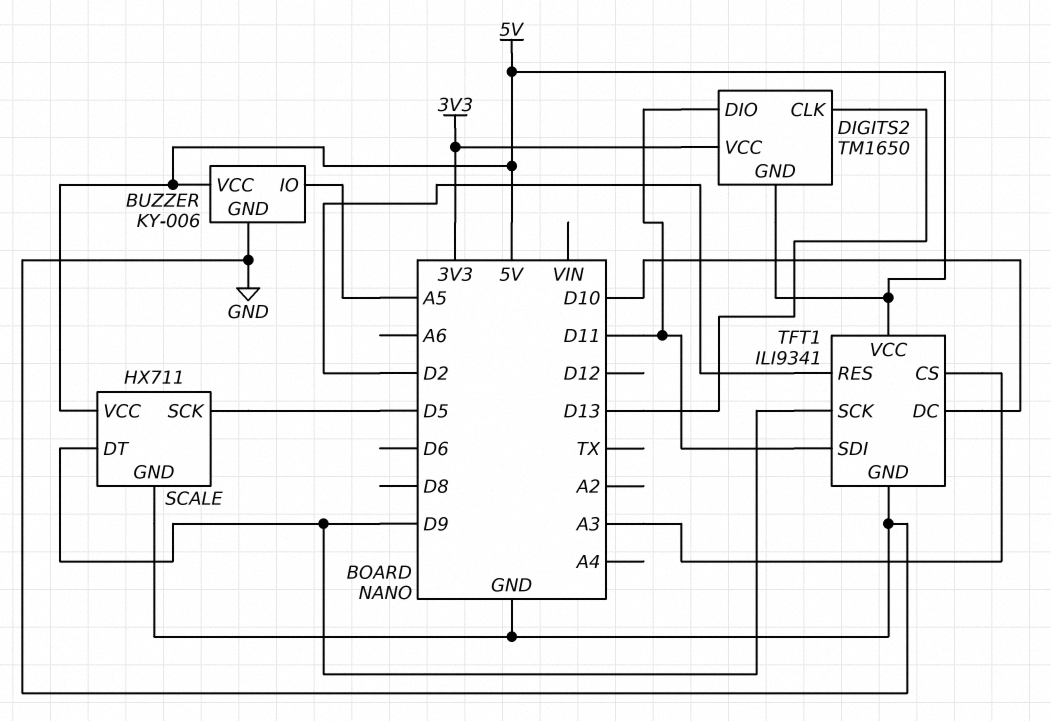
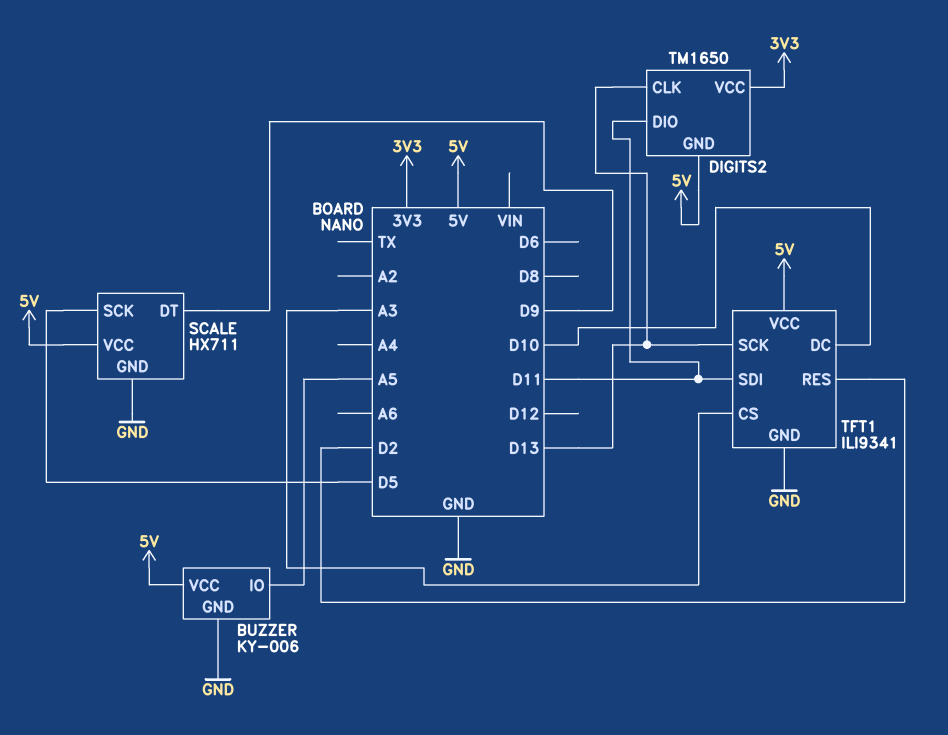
TFT1 pin SCK: D9 -> D13

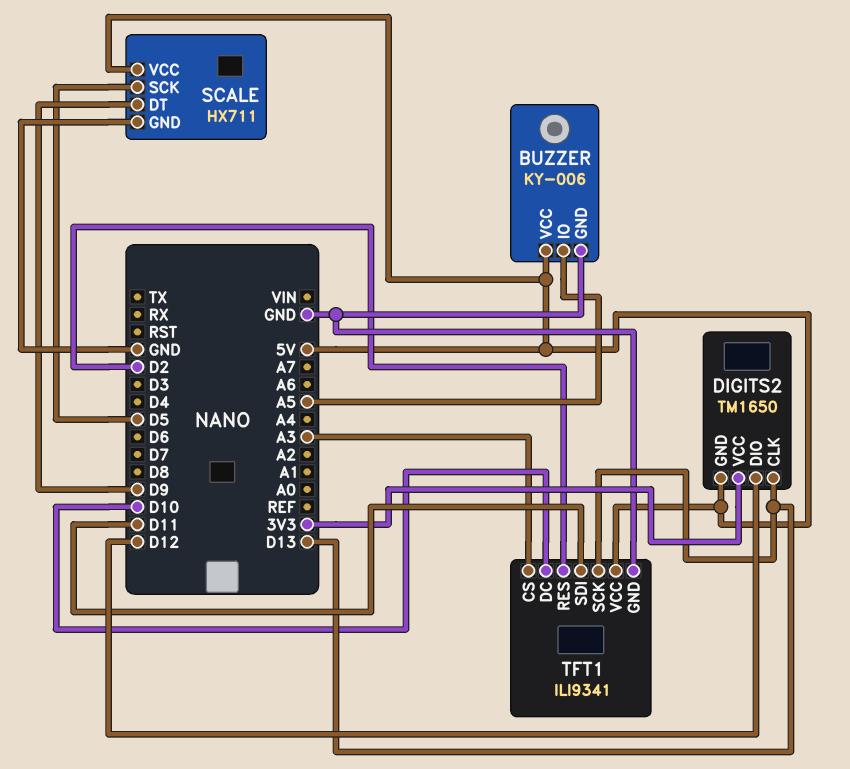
DIGITS2 pin DIO: D11 -> D12

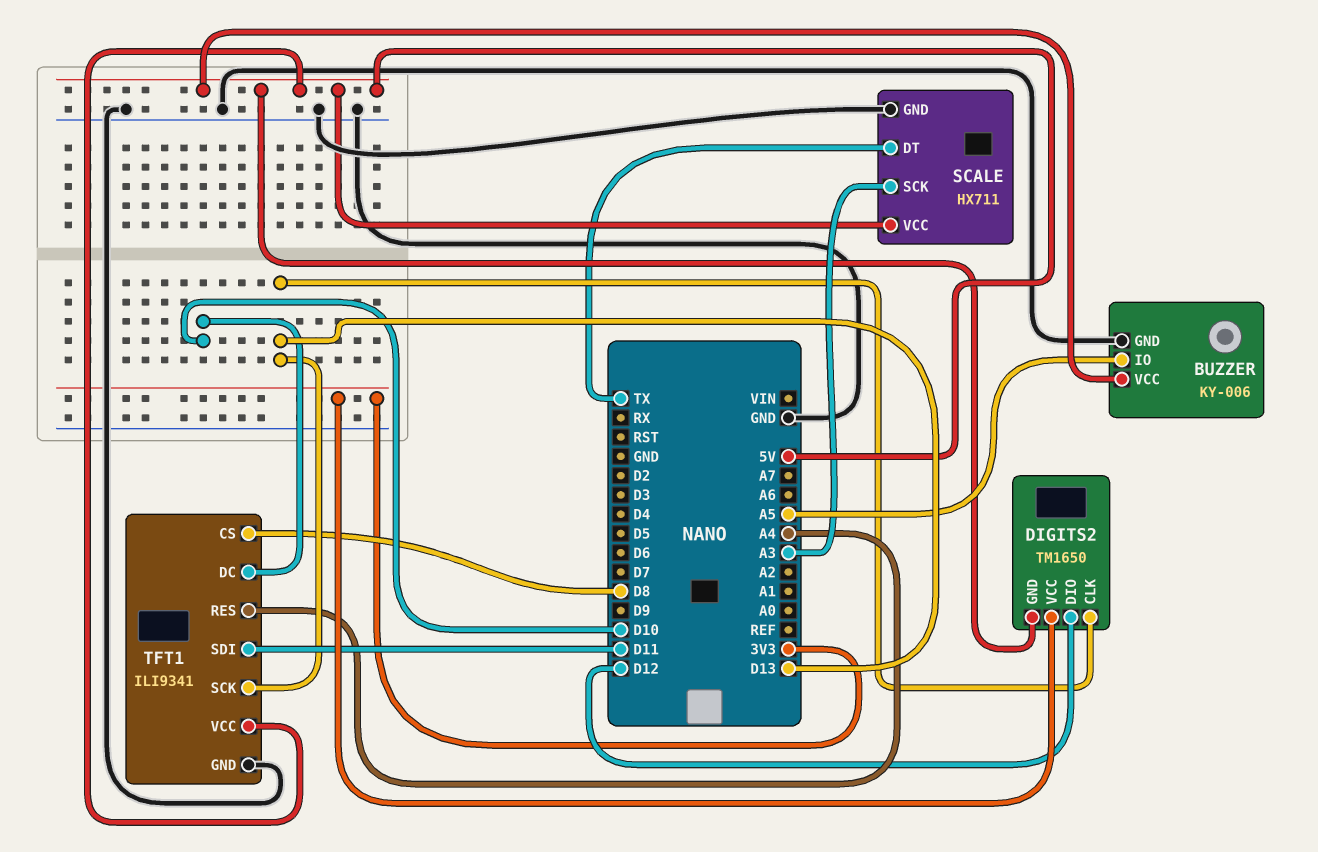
SCALE pin DT: D9 -> TX
SCALE pin SCK: D5 -> A3
TFT1 pin CS: A3 -> D8
TFT1 pin RES: D2 -> A4

